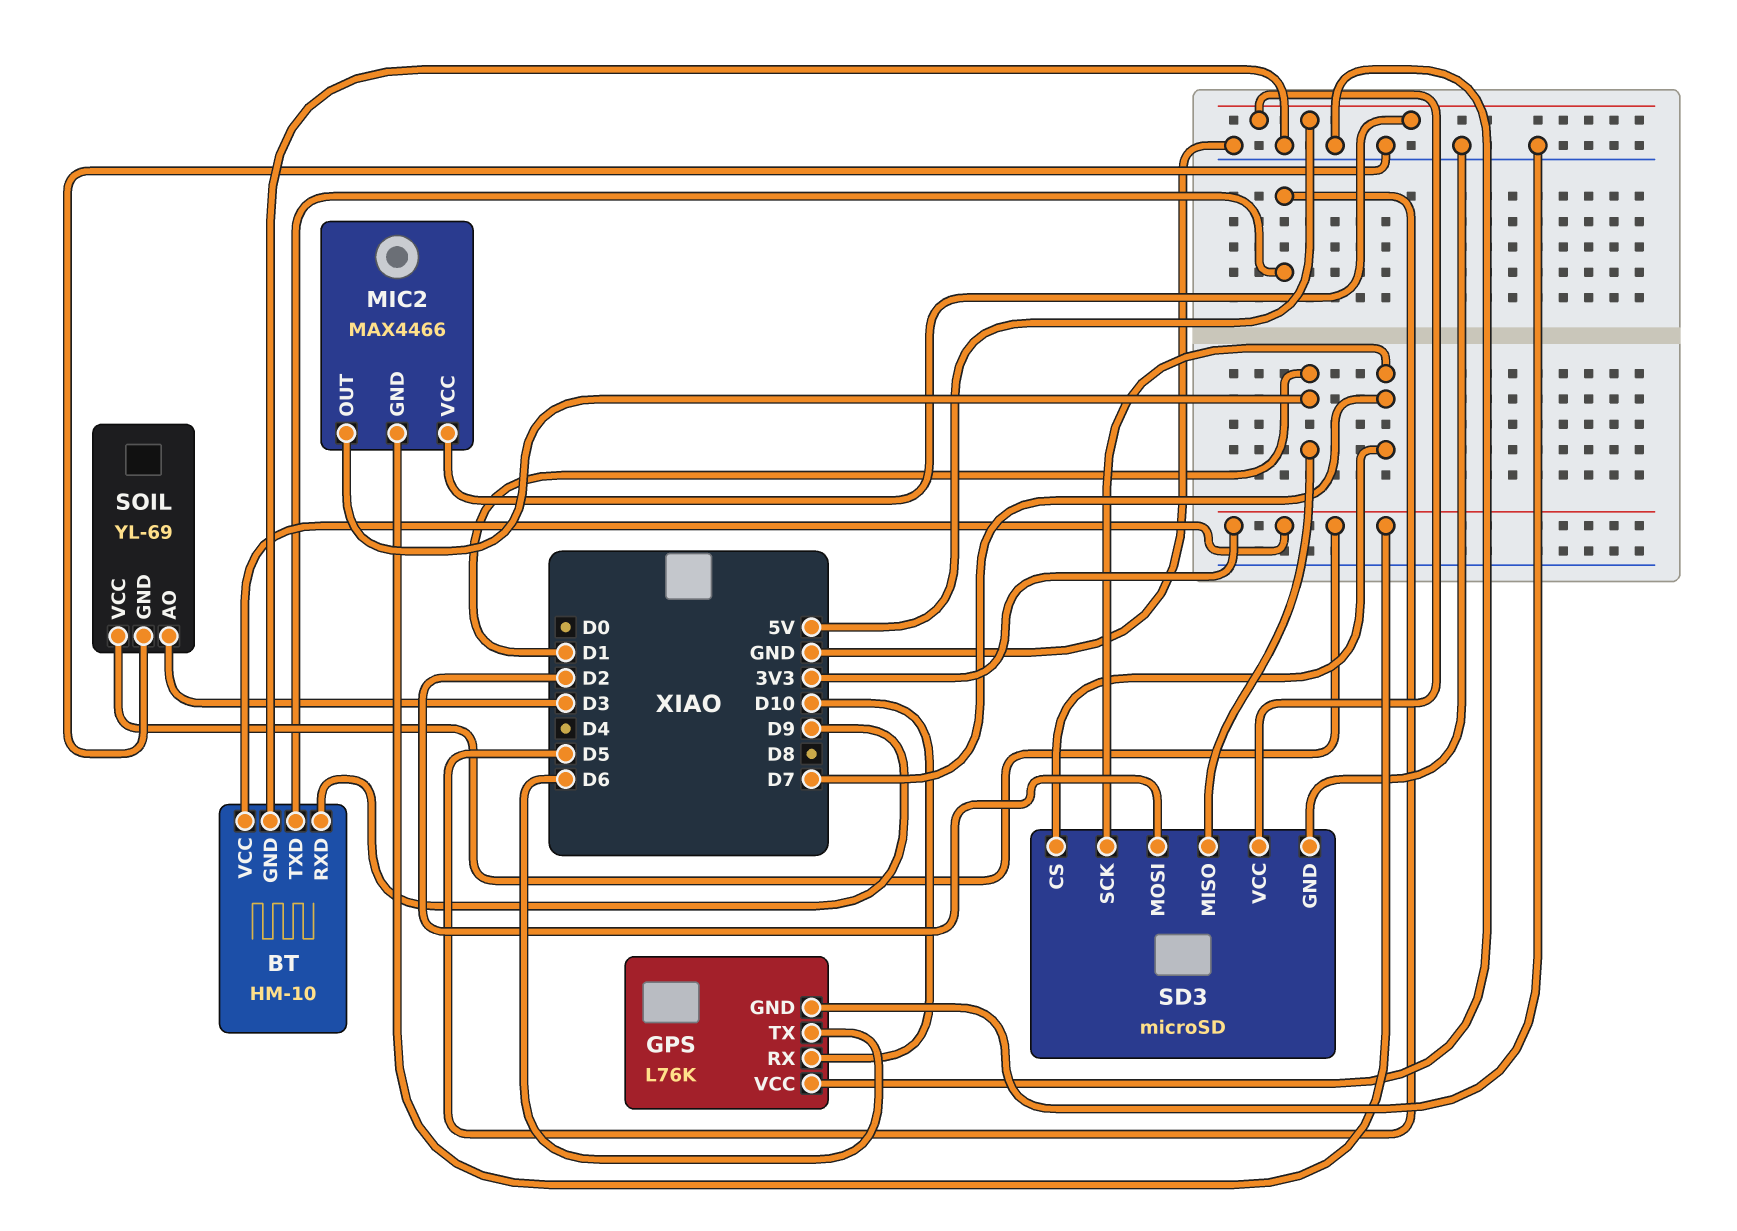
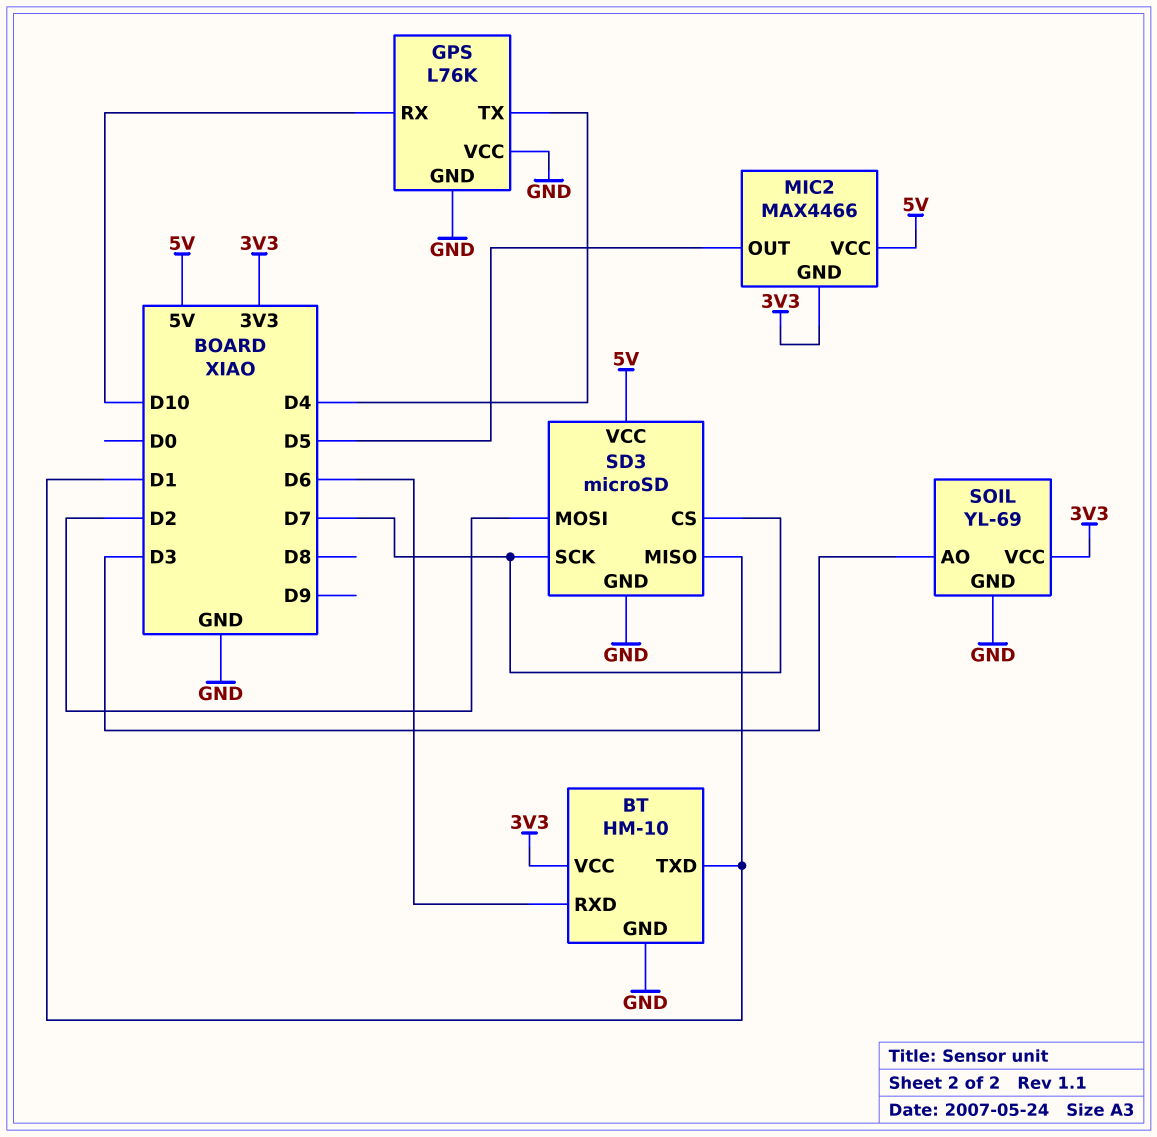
BT pin RXD: D9 -> D6
BT pin TXD: D5 -> D1
GPS pin TX: D6 -> D4
MIC2 pin OUT: D1 -> D5

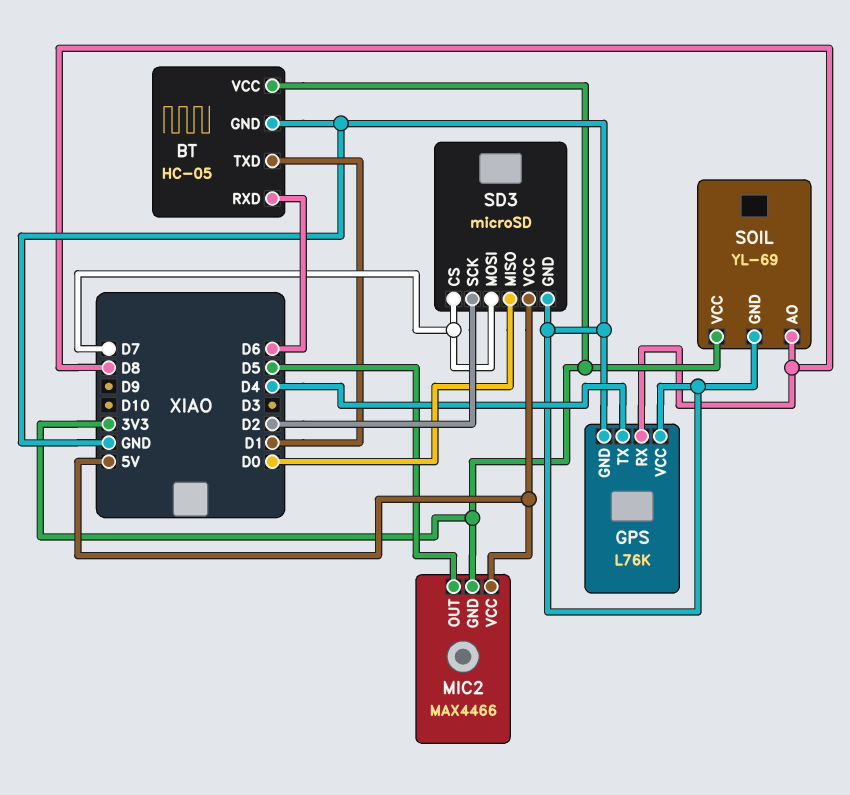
BT: HM-10 -> HC-05
GPS pin RX: D10 -> D8
SD3 pin MISO: D1 -> D0
SD3 pin MOSI: D2 -> D7
SD3 pin SCK: D7 -> D2
SOIL pin AO: D3 -> D8

